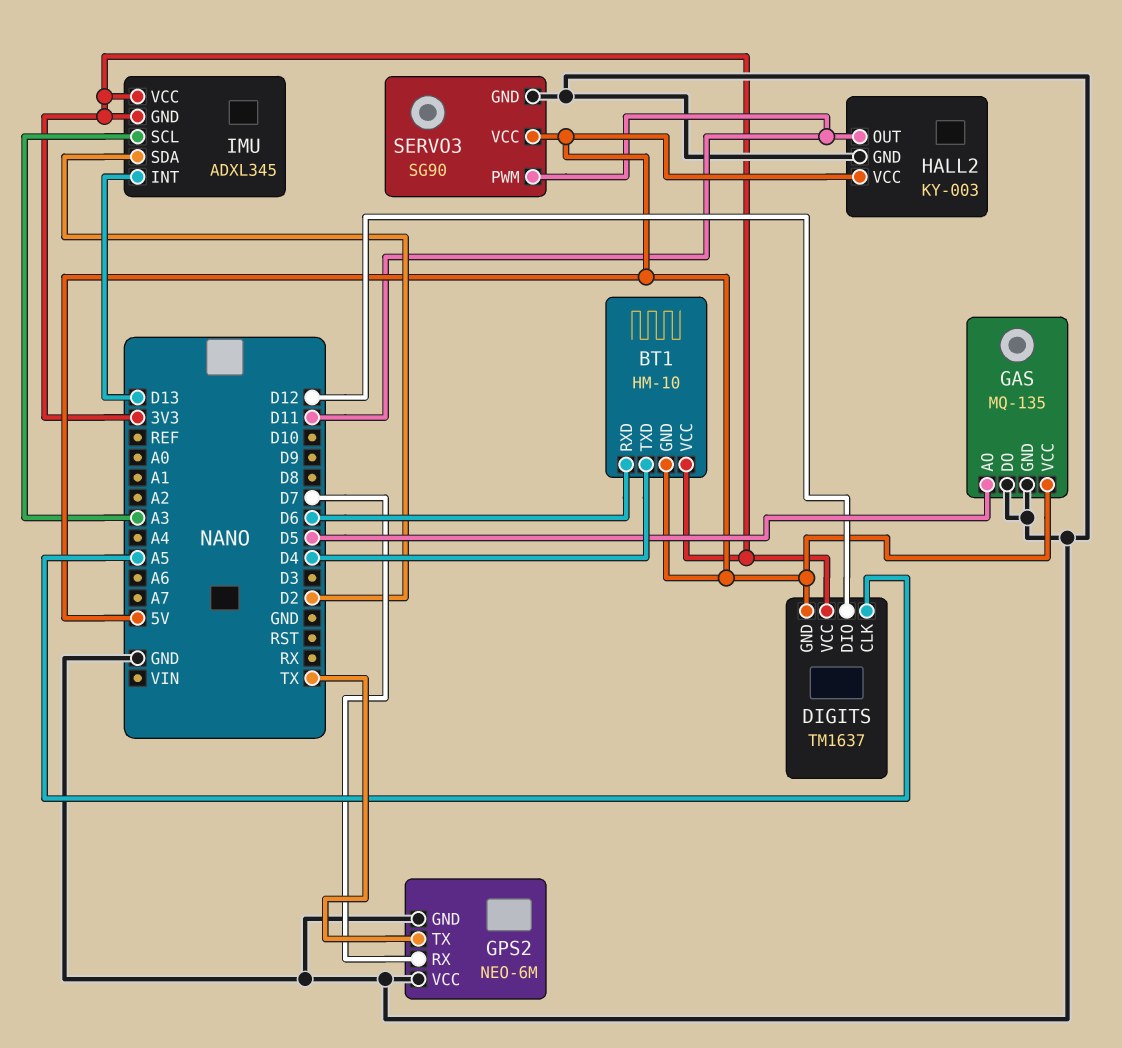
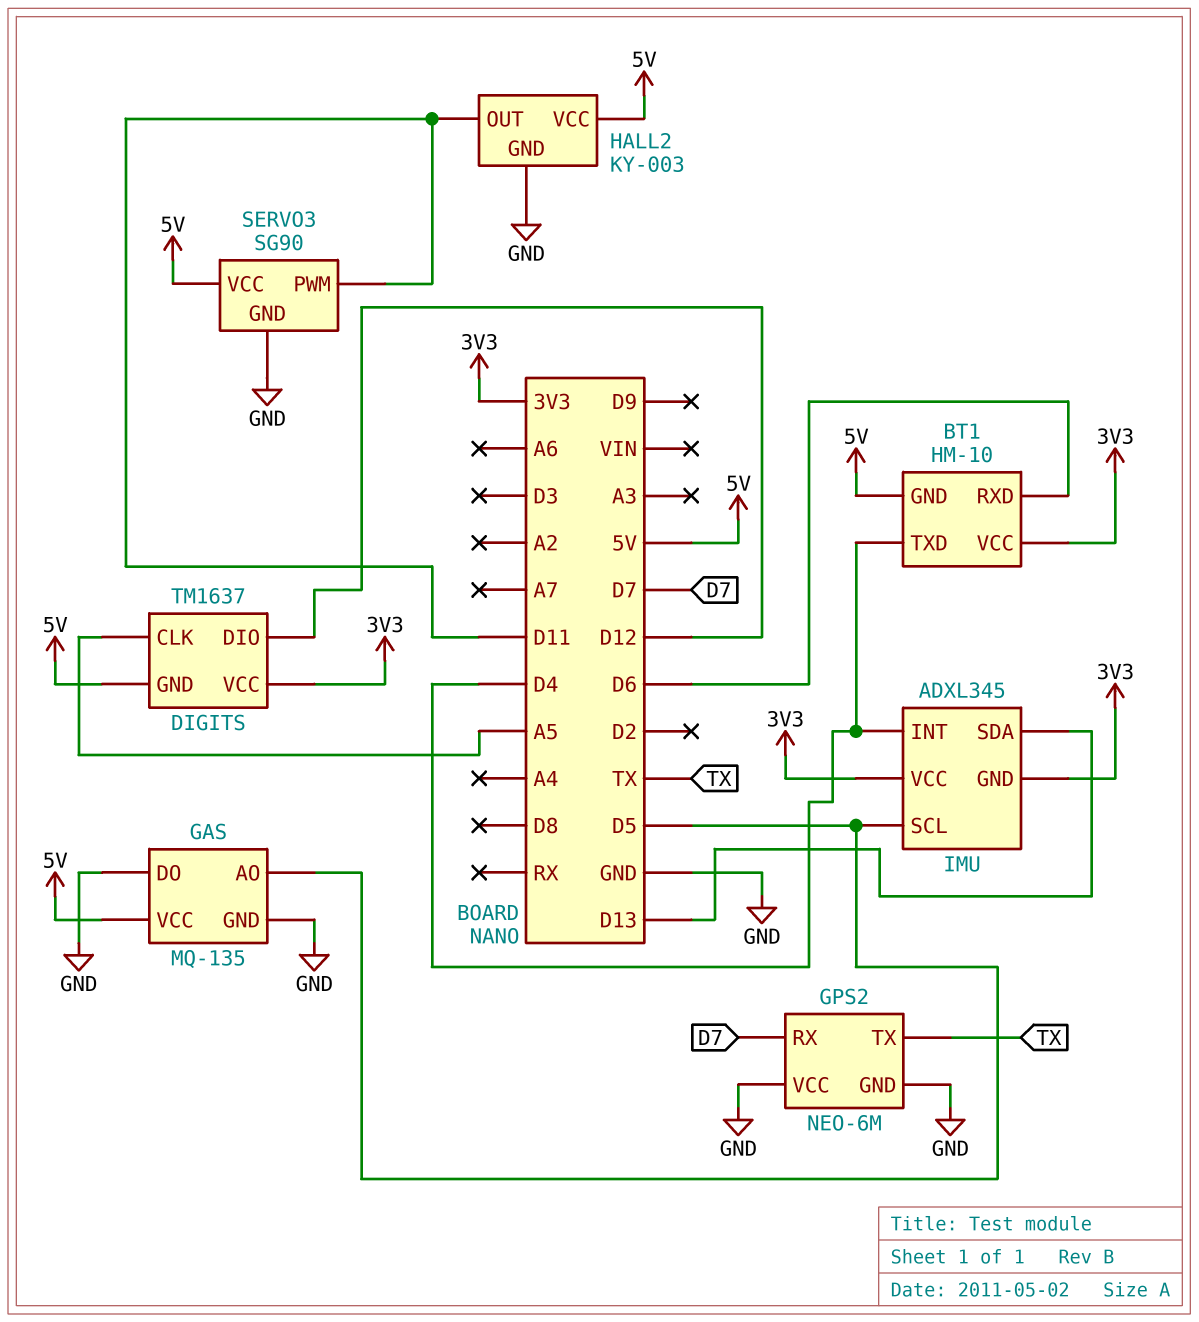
IMU pin INT: D13 -> D4
IMU pin SCL: A3 -> D5
IMU pin SDA: D2 -> D13

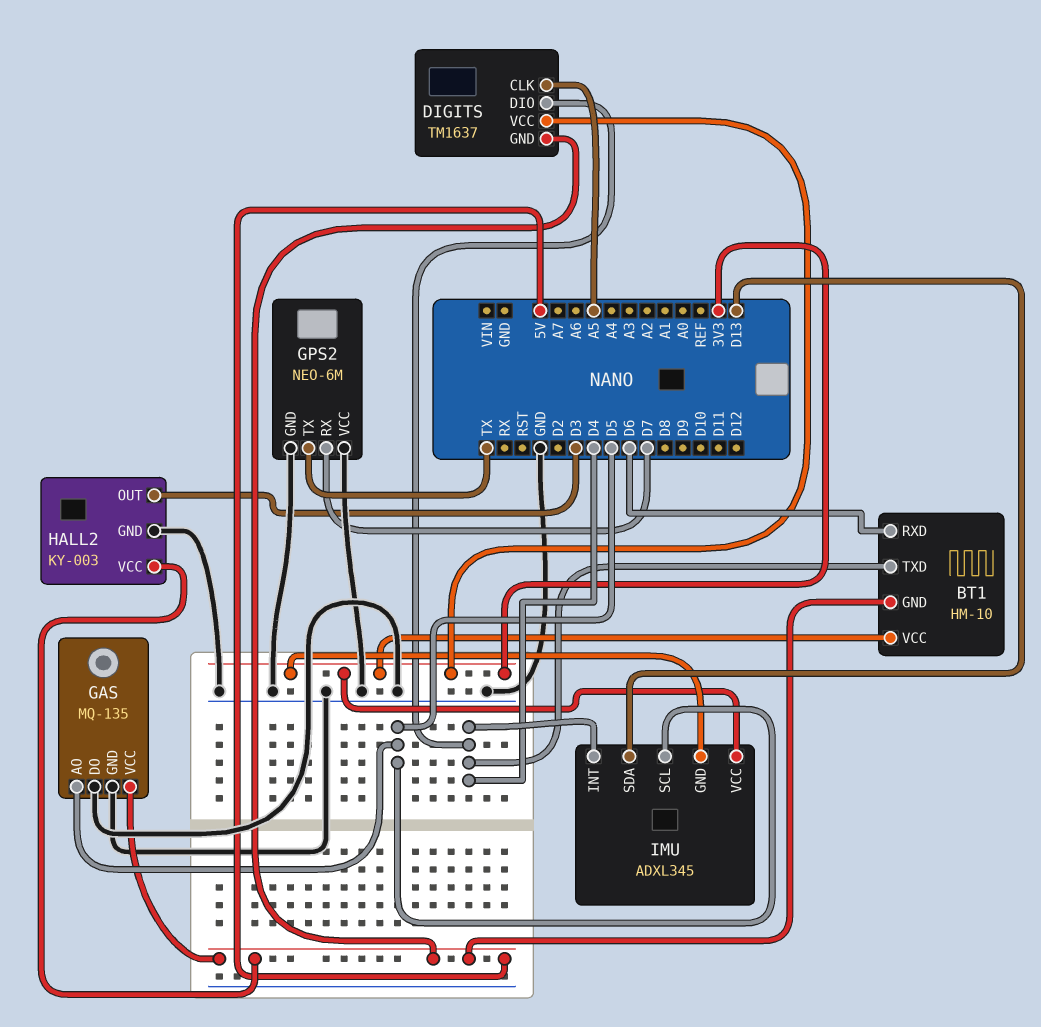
DIGITS pin DIO: D12 -> D4
HALL2 pin OUT: D11 -> D3
SERVO3: SG90 -> none
SERVO3 pin GND: GND -> none
SERVO3 pin PWM: D11 -> none
SERVO3 pin VCC: 5V -> none

